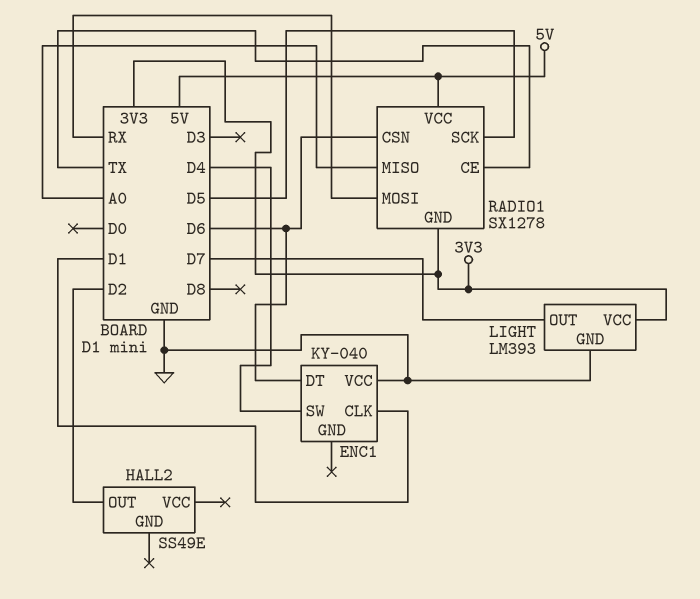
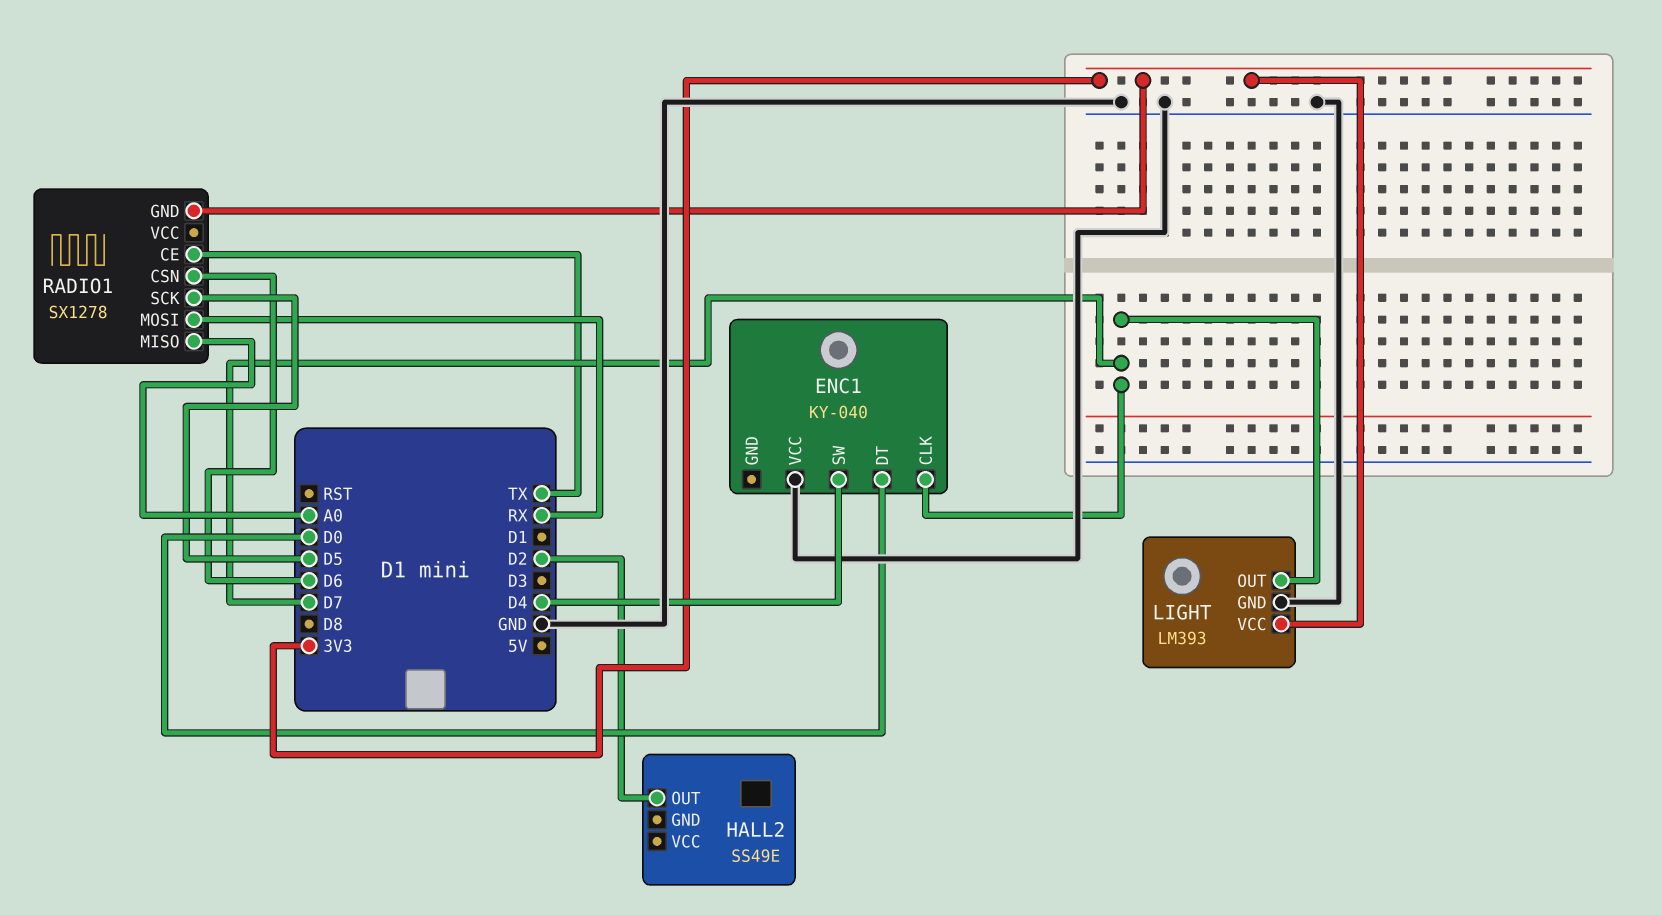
ENC1 pin CLK: D1 -> D7
ENC1 pin DT: D6 -> D0
RADIO1 pin VCC: 5V -> none

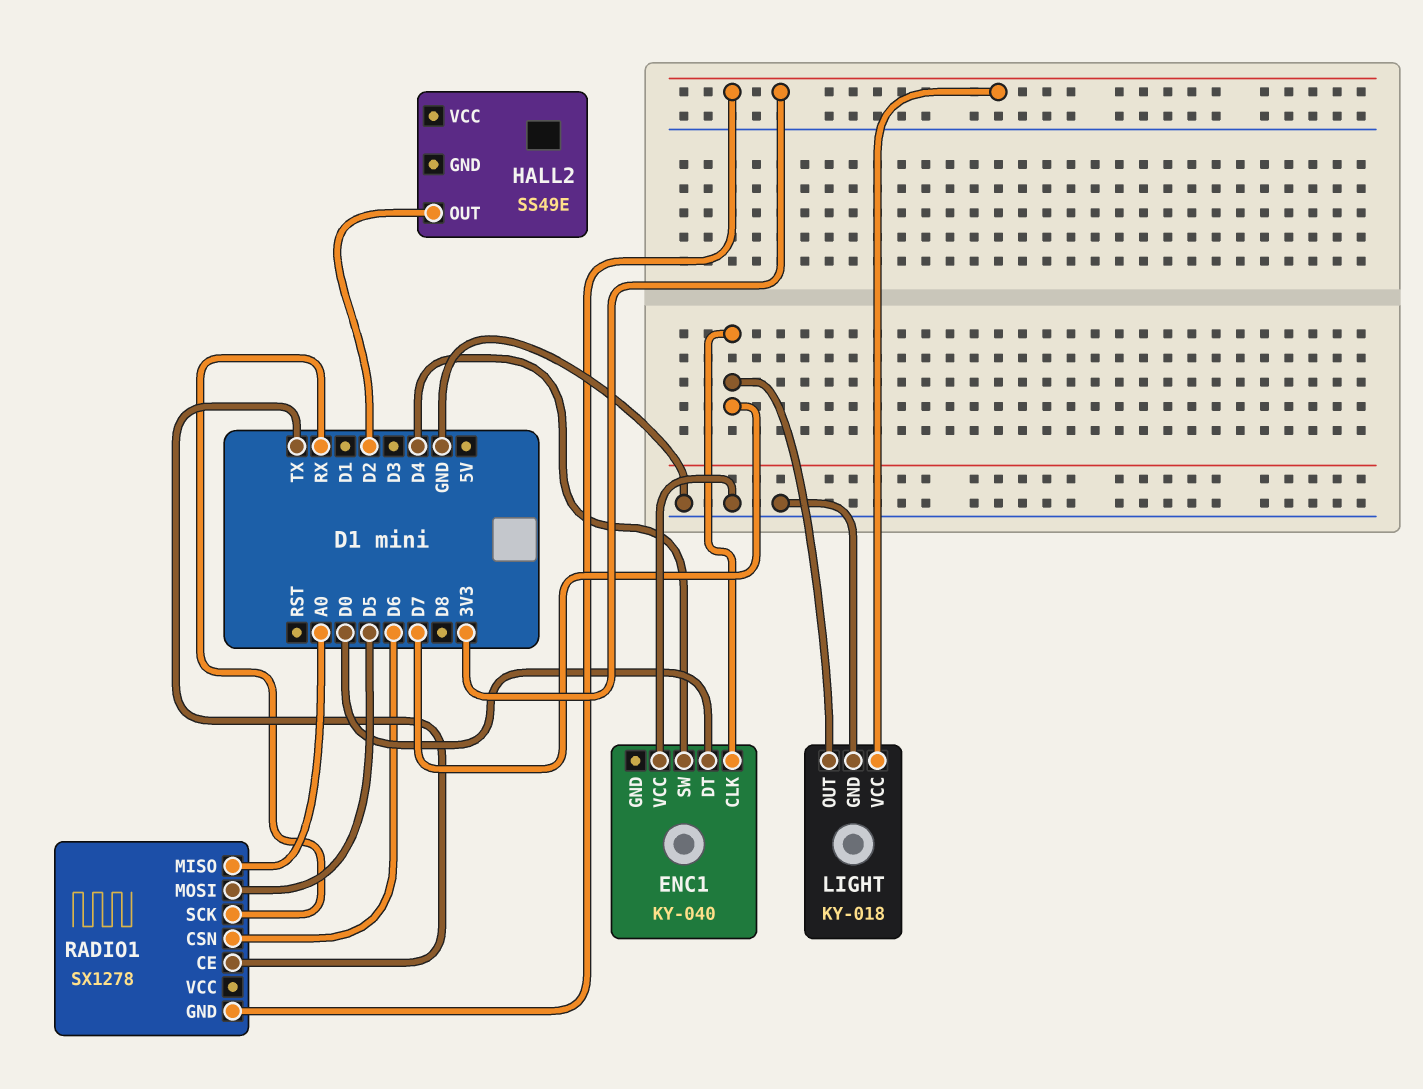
LIGHT: LM393 -> KY-018
RADIO1 pin MOSI: RX -> D5
RADIO1 pin SCK: D5 -> RX

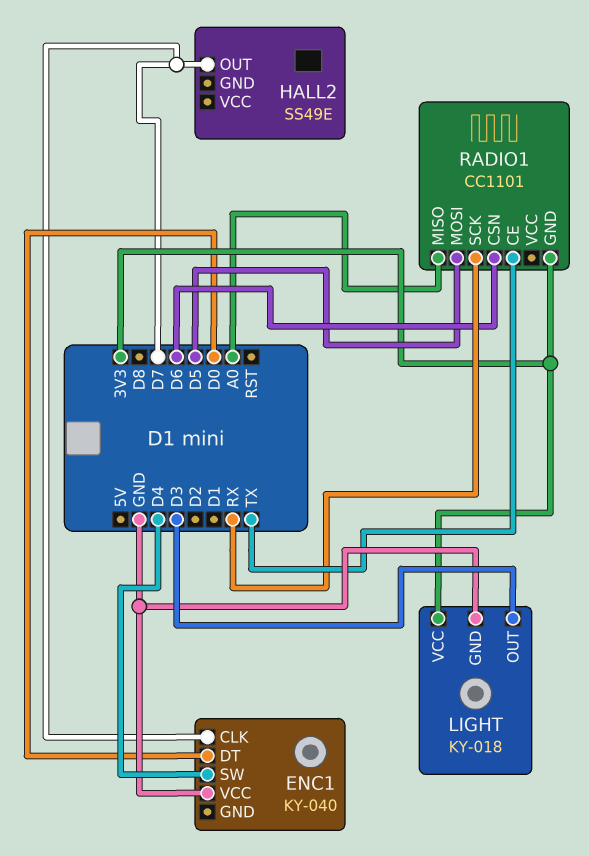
HALL2 pin OUT: D2 -> D7
LIGHT pin OUT: D7 -> D3
RADIO1: SX1278 -> CC1101

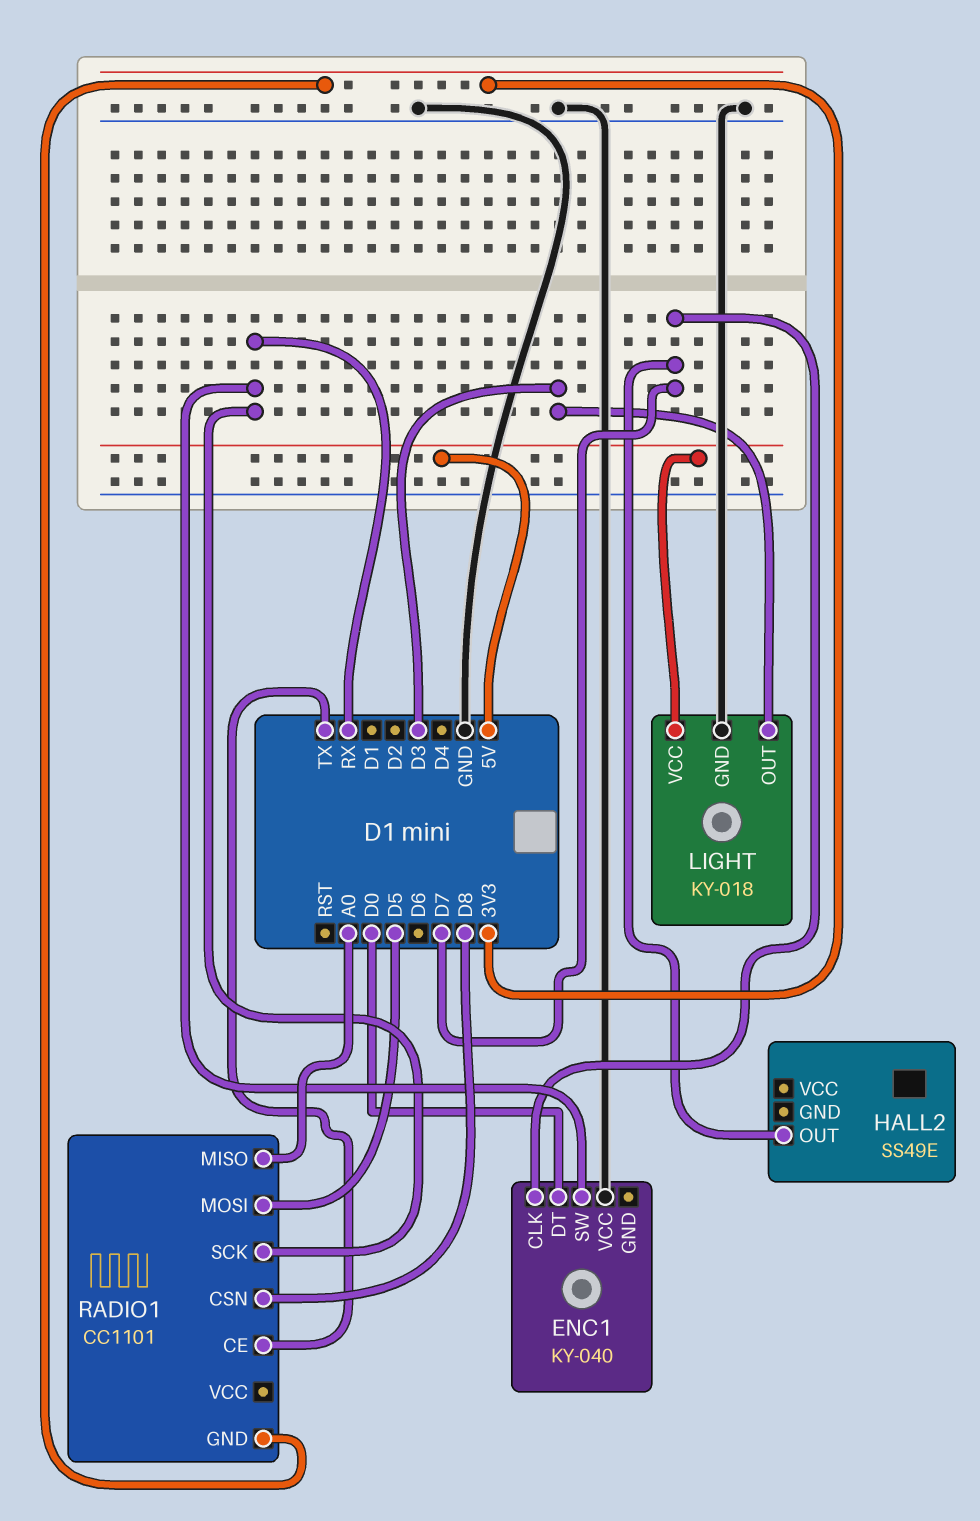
ENC1 pin SW: D4 -> RX
LIGHT pin VCC: 3V3 -> 5V
RADIO1 pin CSN: D6 -> D8

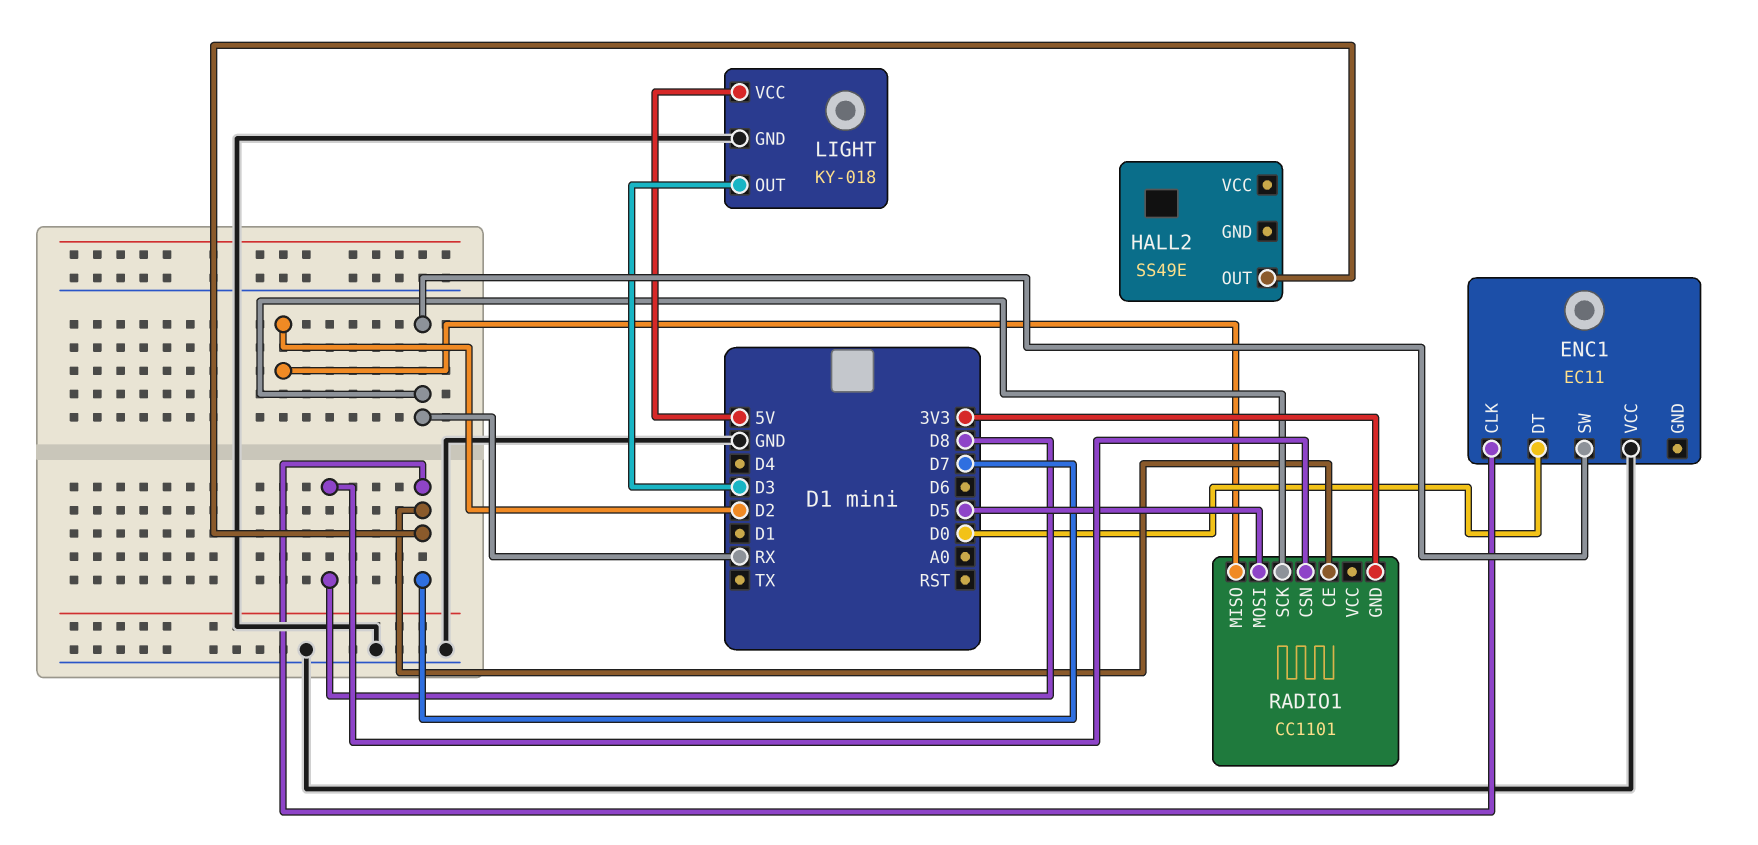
ENC1: KY-040 -> EC11
RADIO1 pin CE: TX -> D7
RADIO1 pin MISO: A0 -> D2

